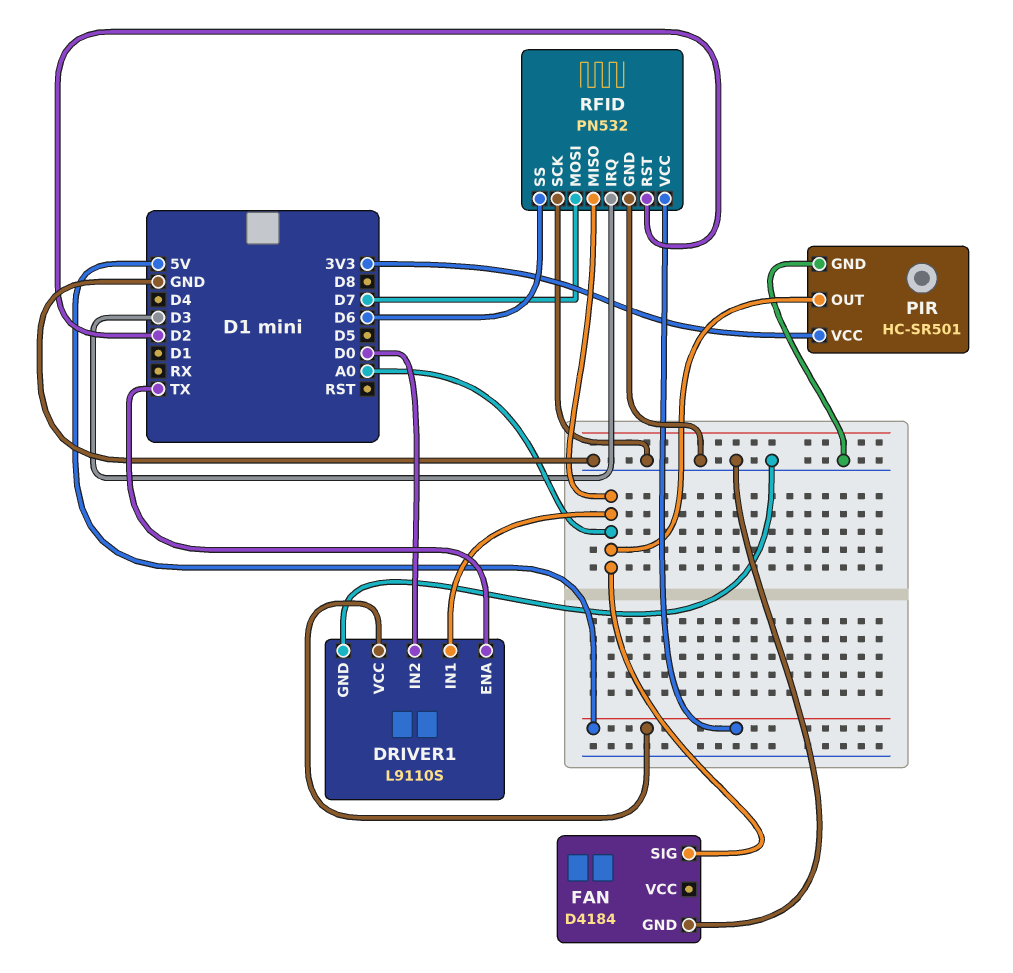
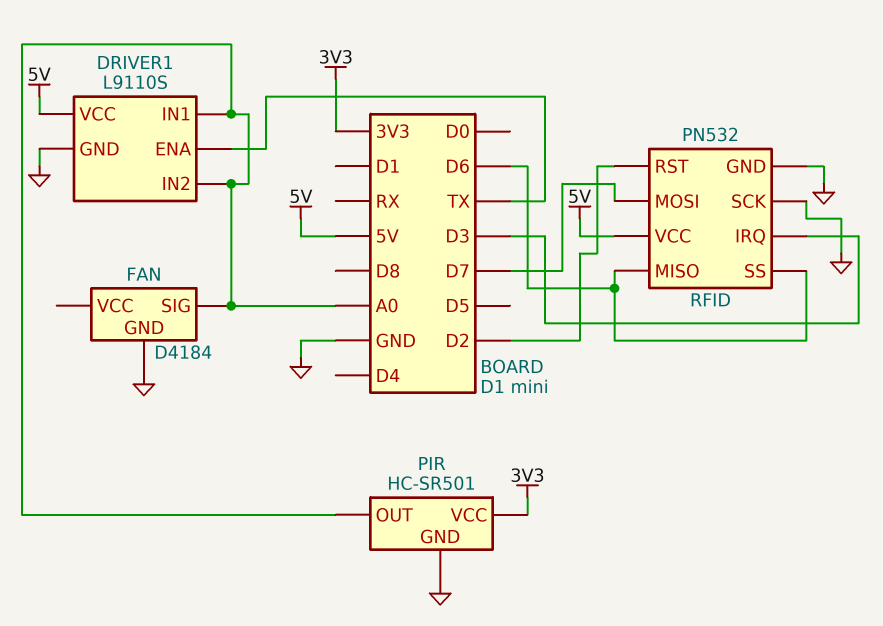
DRIVER1 pin IN2: D0 -> A0
RFID pin MISO: A0 -> D6

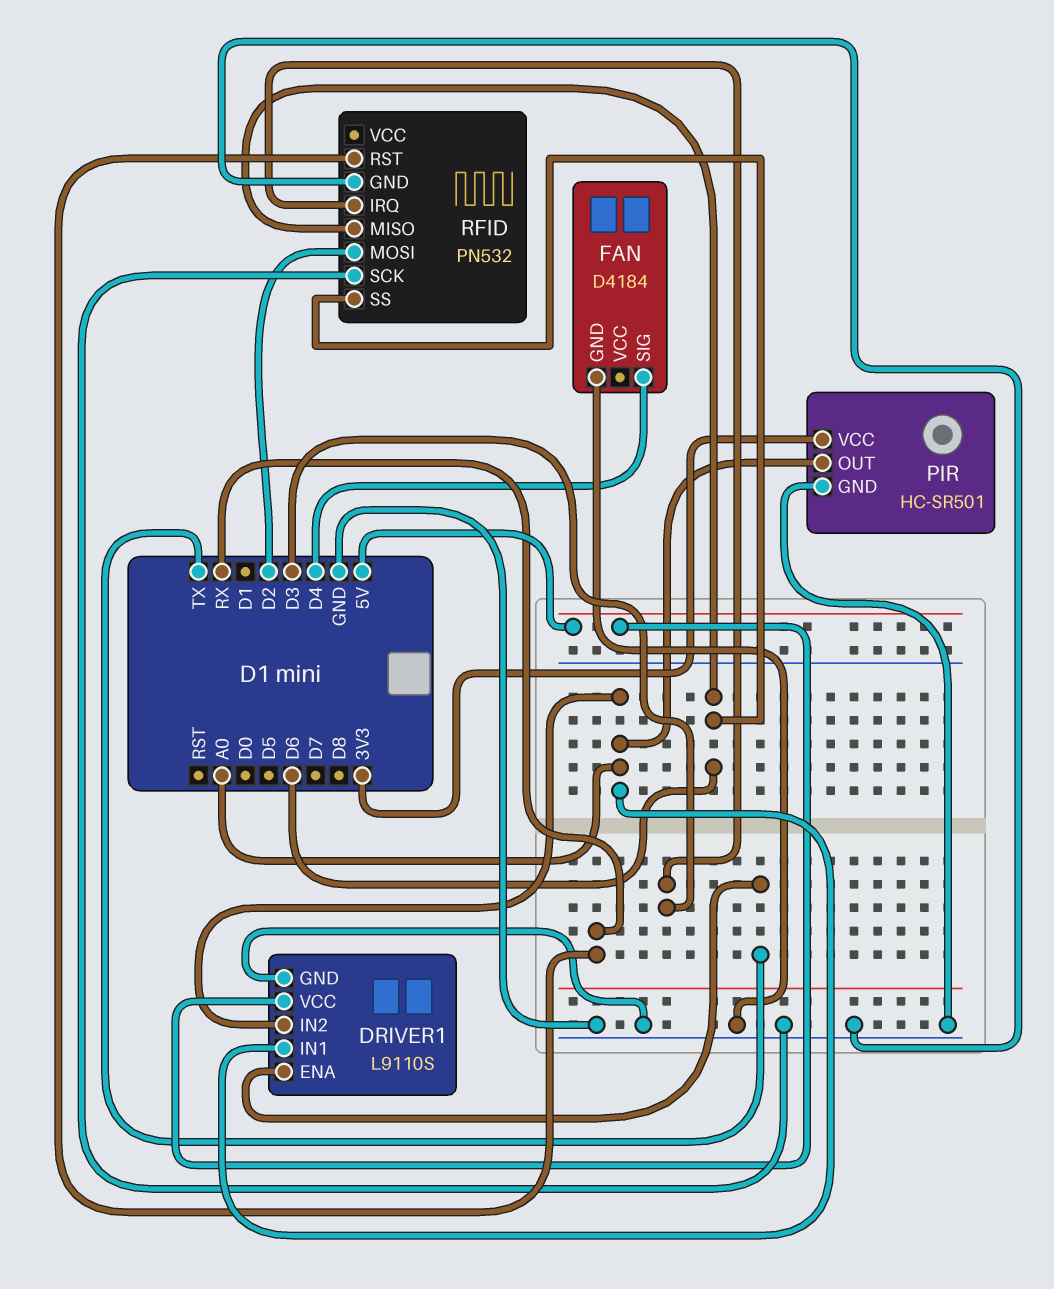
FAN pin SIG: A0 -> D4
RFID pin MOSI: D7 -> D2
RFID pin RST: D2 -> RX
RFID pin VCC: 5V -> none

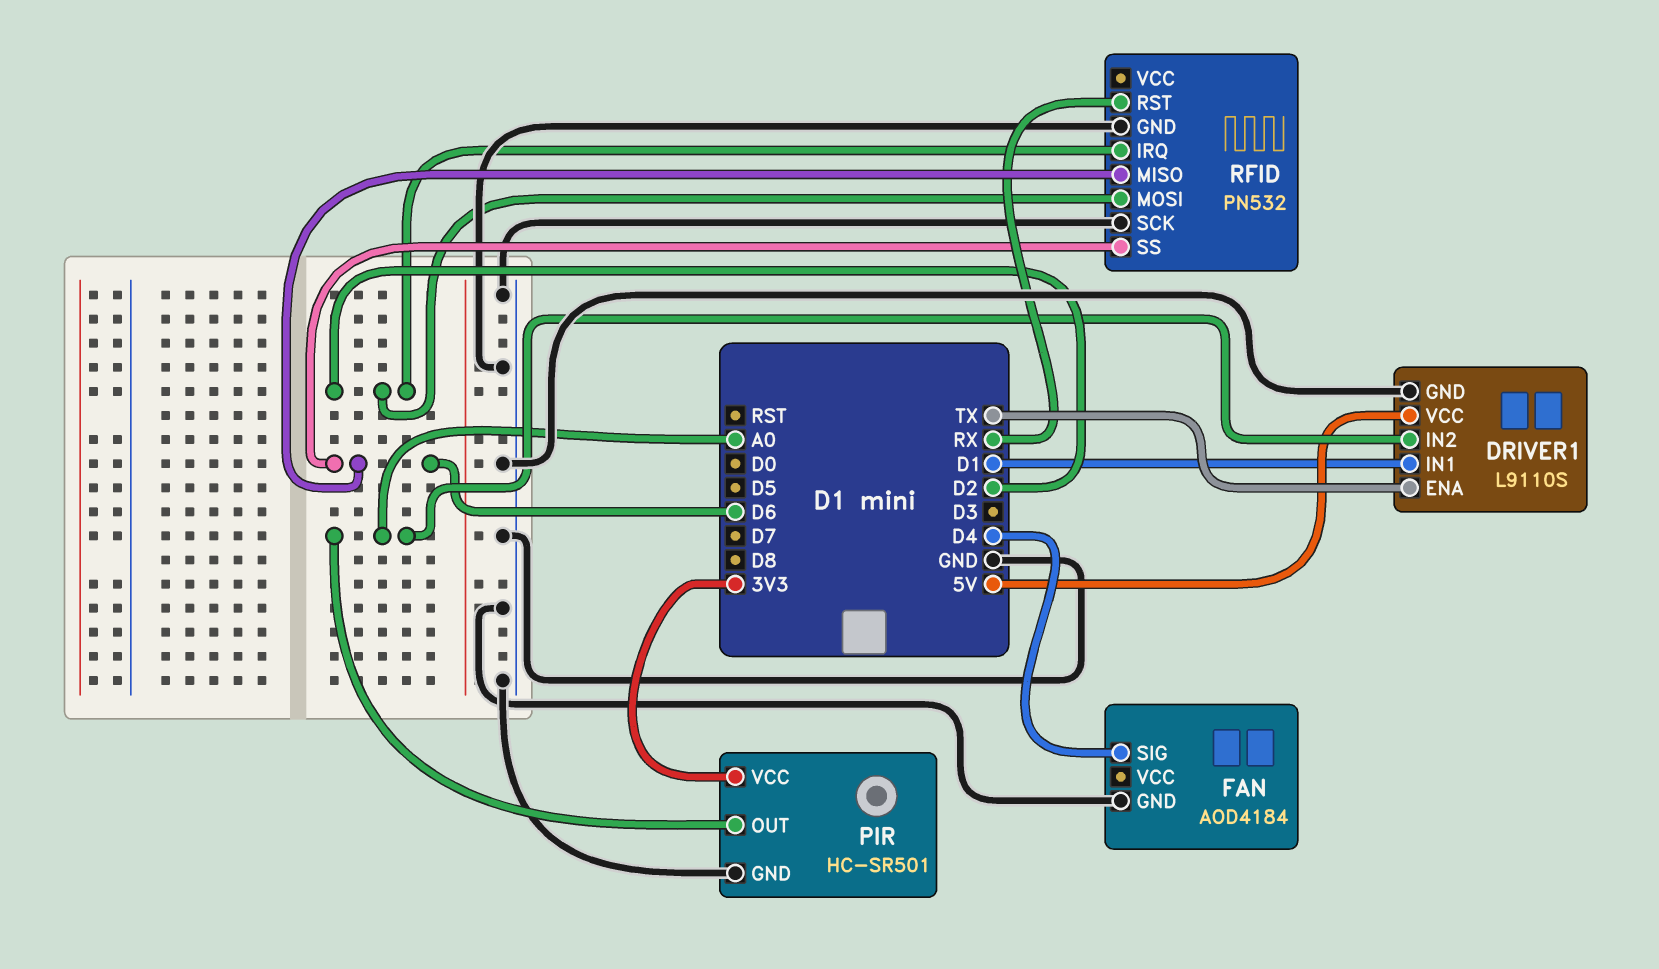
DRIVER1 pin IN1: A0 -> D1
FAN: D4184 -> AOD4184
RFID pin IRQ: D3 -> D2

